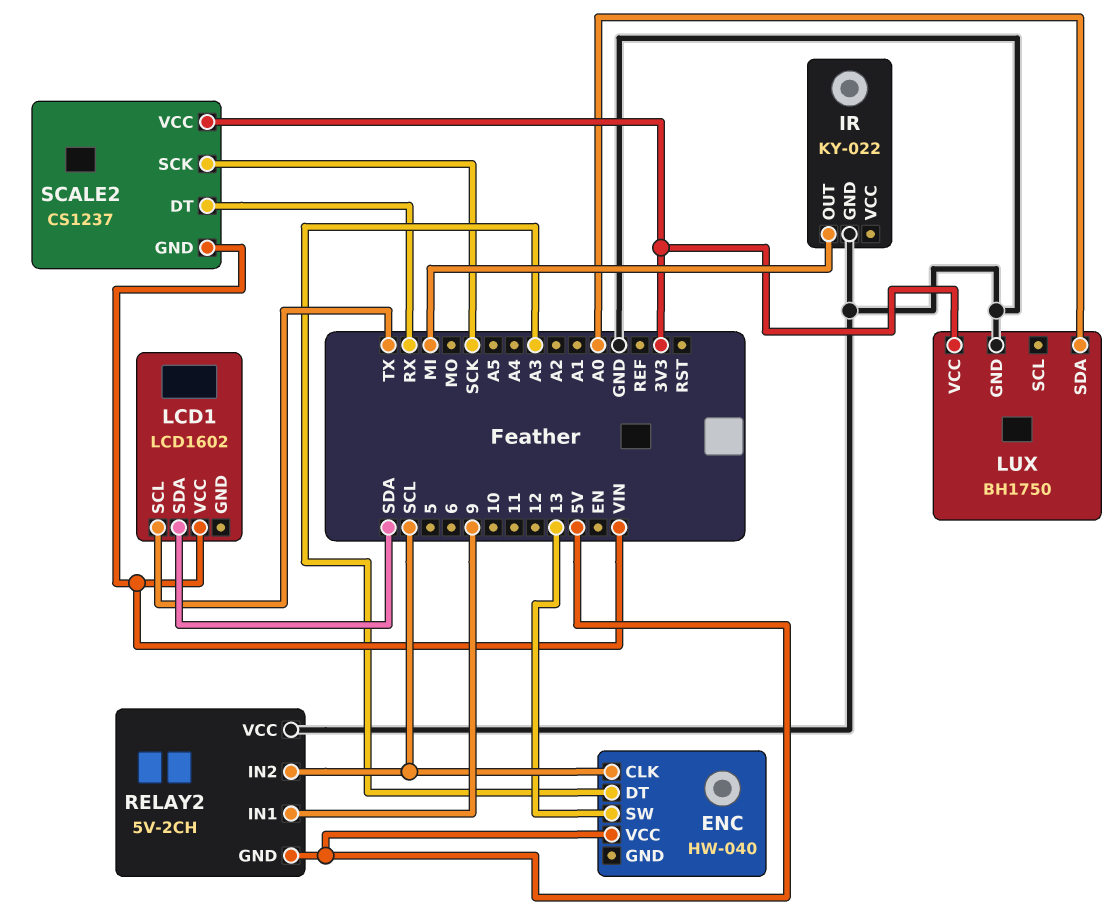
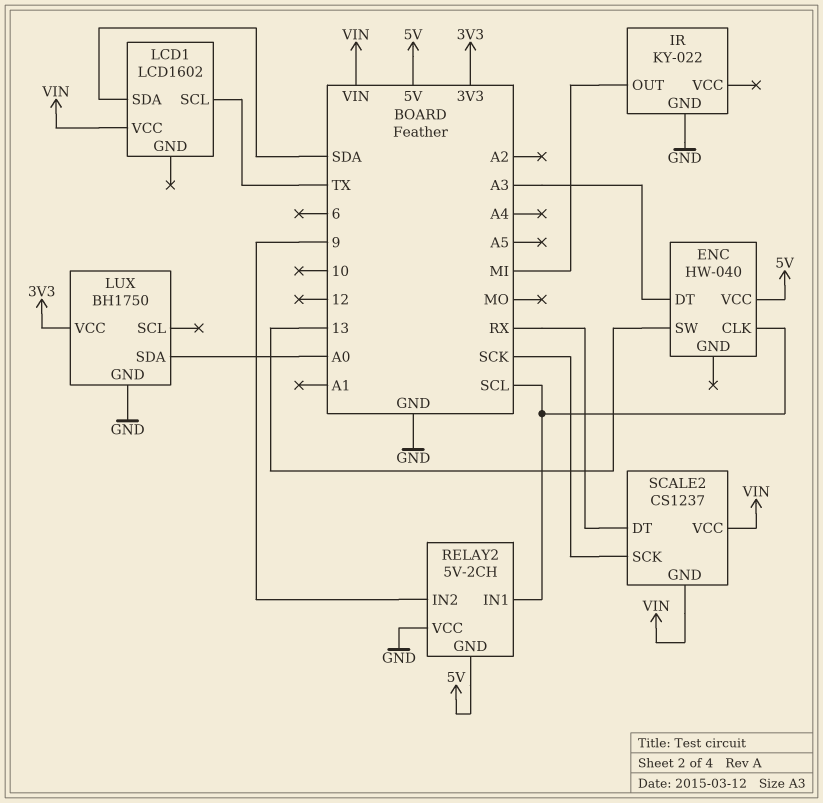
RELAY2 pin IN1: 9 -> SCL
RELAY2 pin IN2: SCL -> 9
SCALE2 pin VCC: 3V3 -> VIN

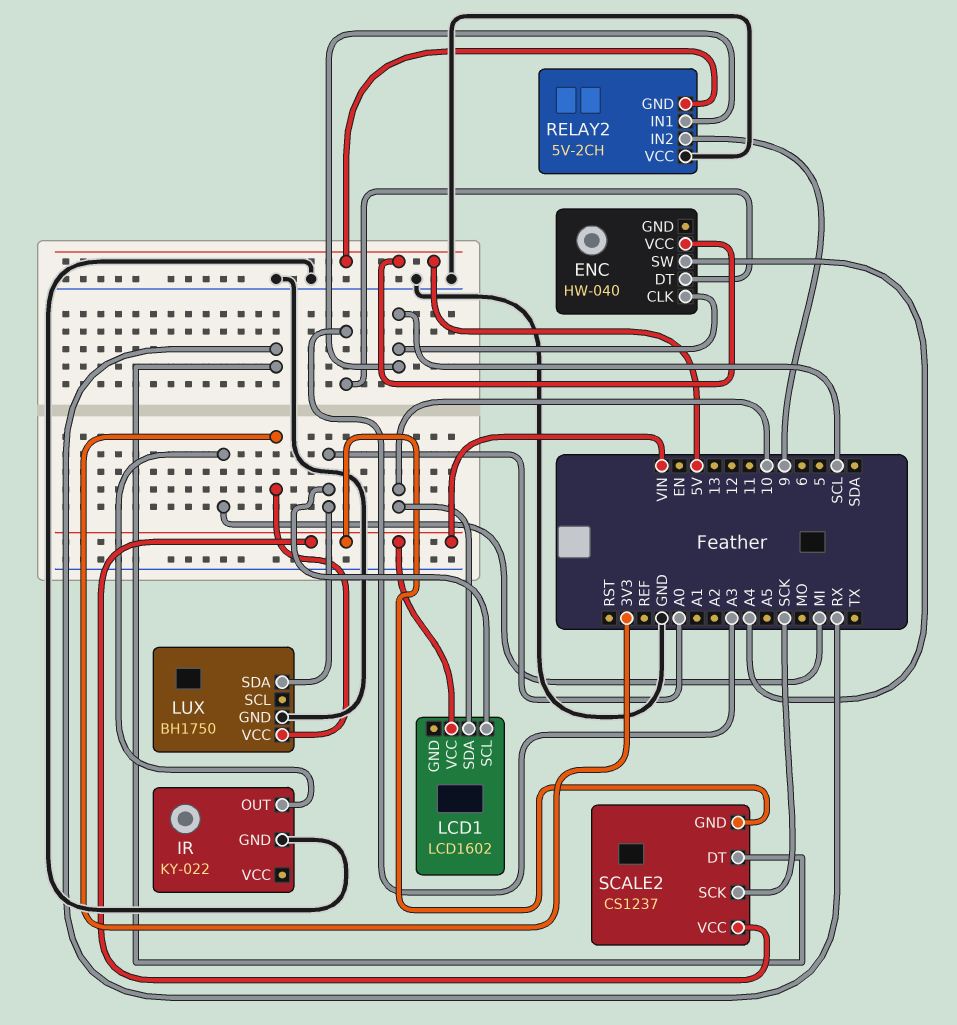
ENC pin SW: 13 -> A4
LCD1 pin SCL: TX -> A0
LCD1 pin SDA: SDA -> 10

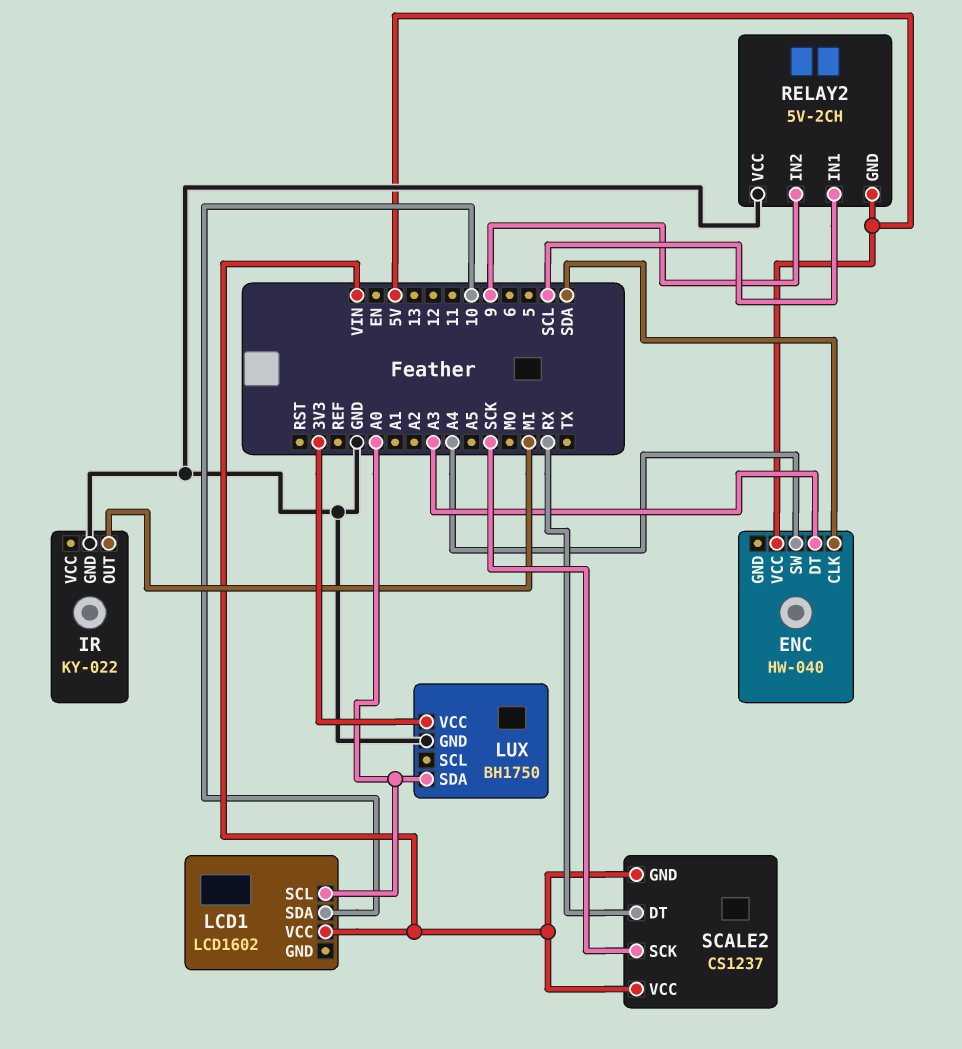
ENC pin CLK: SCL -> SDA

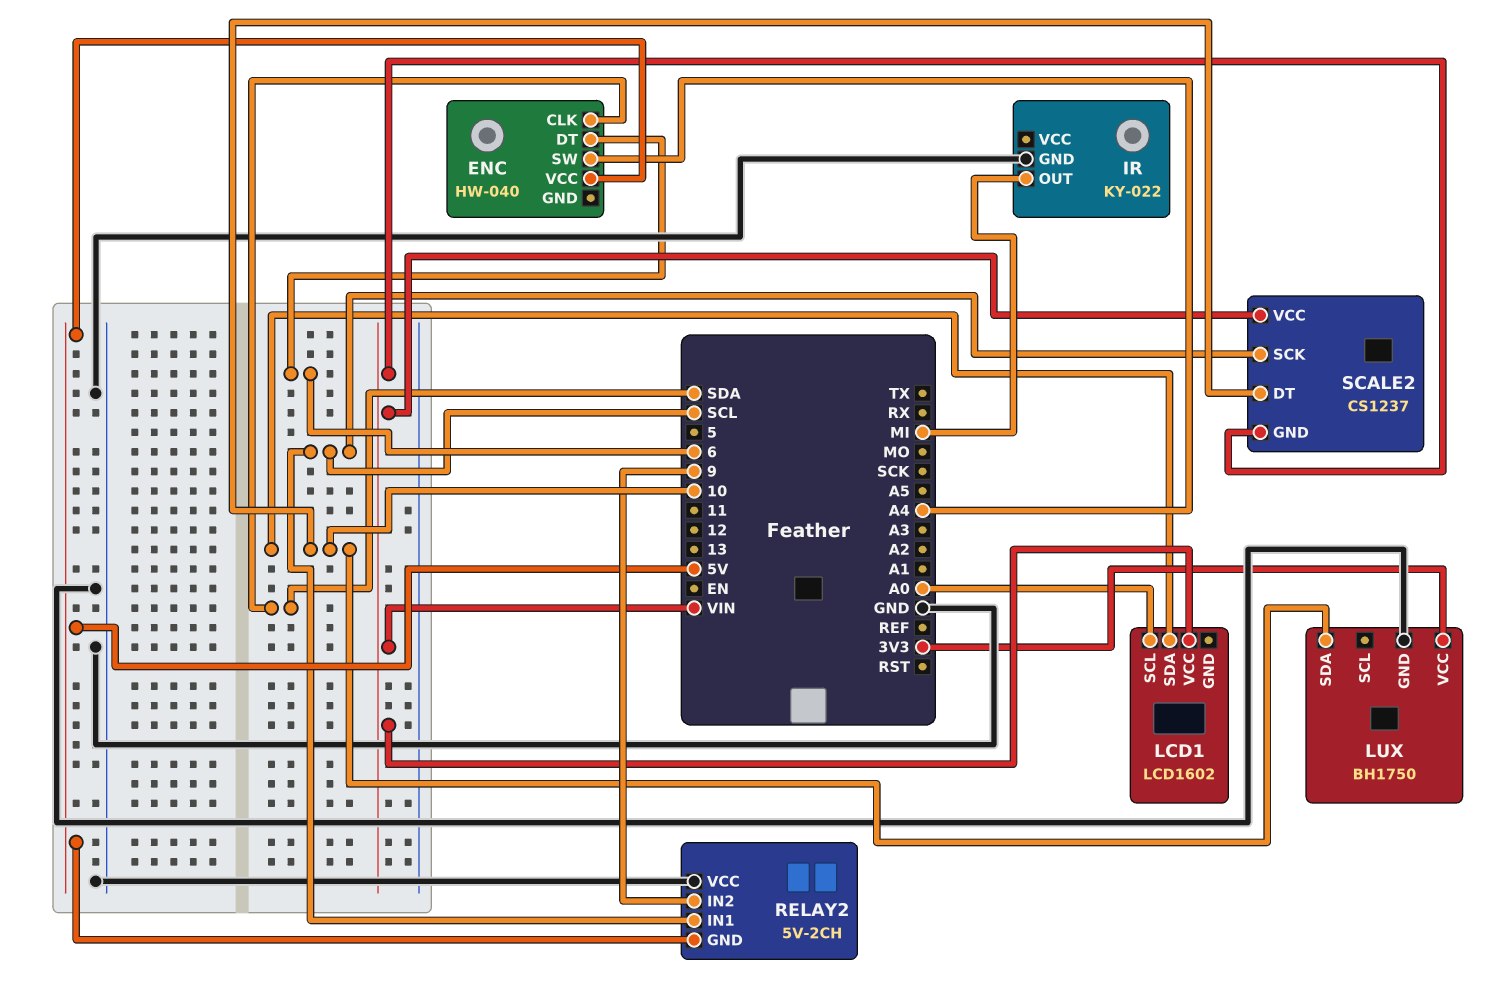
ENC pin DT: A3 -> 6
LUX pin SDA: A0 -> 10
SCALE2 pin DT: RX -> 10
SCALE2 pin SCK: SCK -> SCL

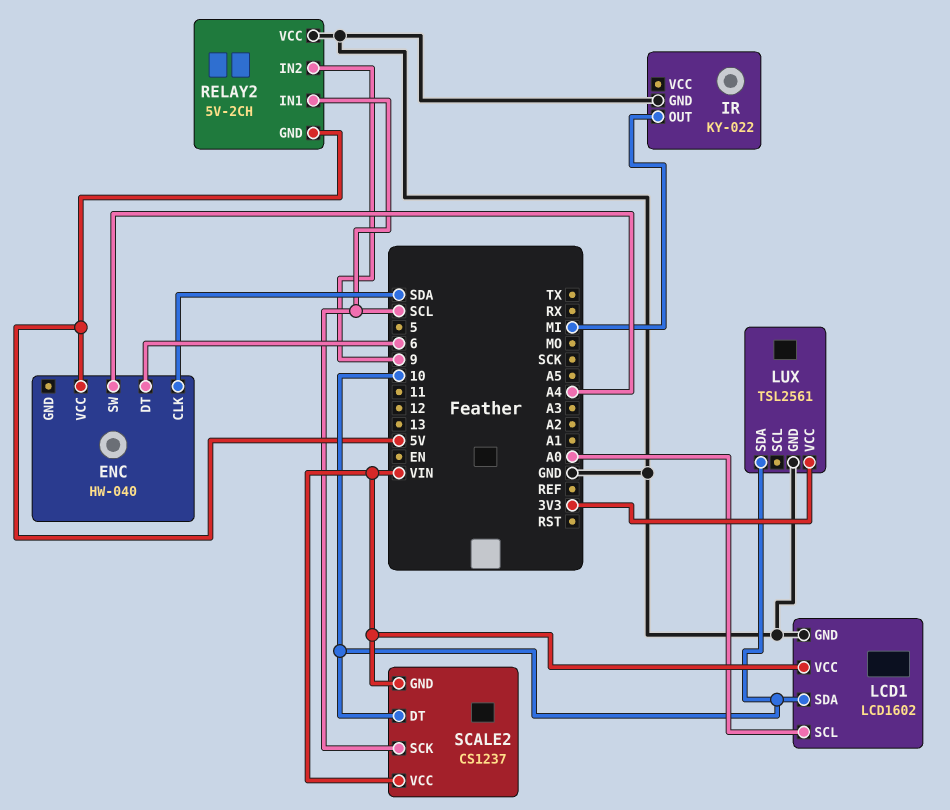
LCD1 pin GND: none -> GND
LUX: BH1750 -> TSL2561

